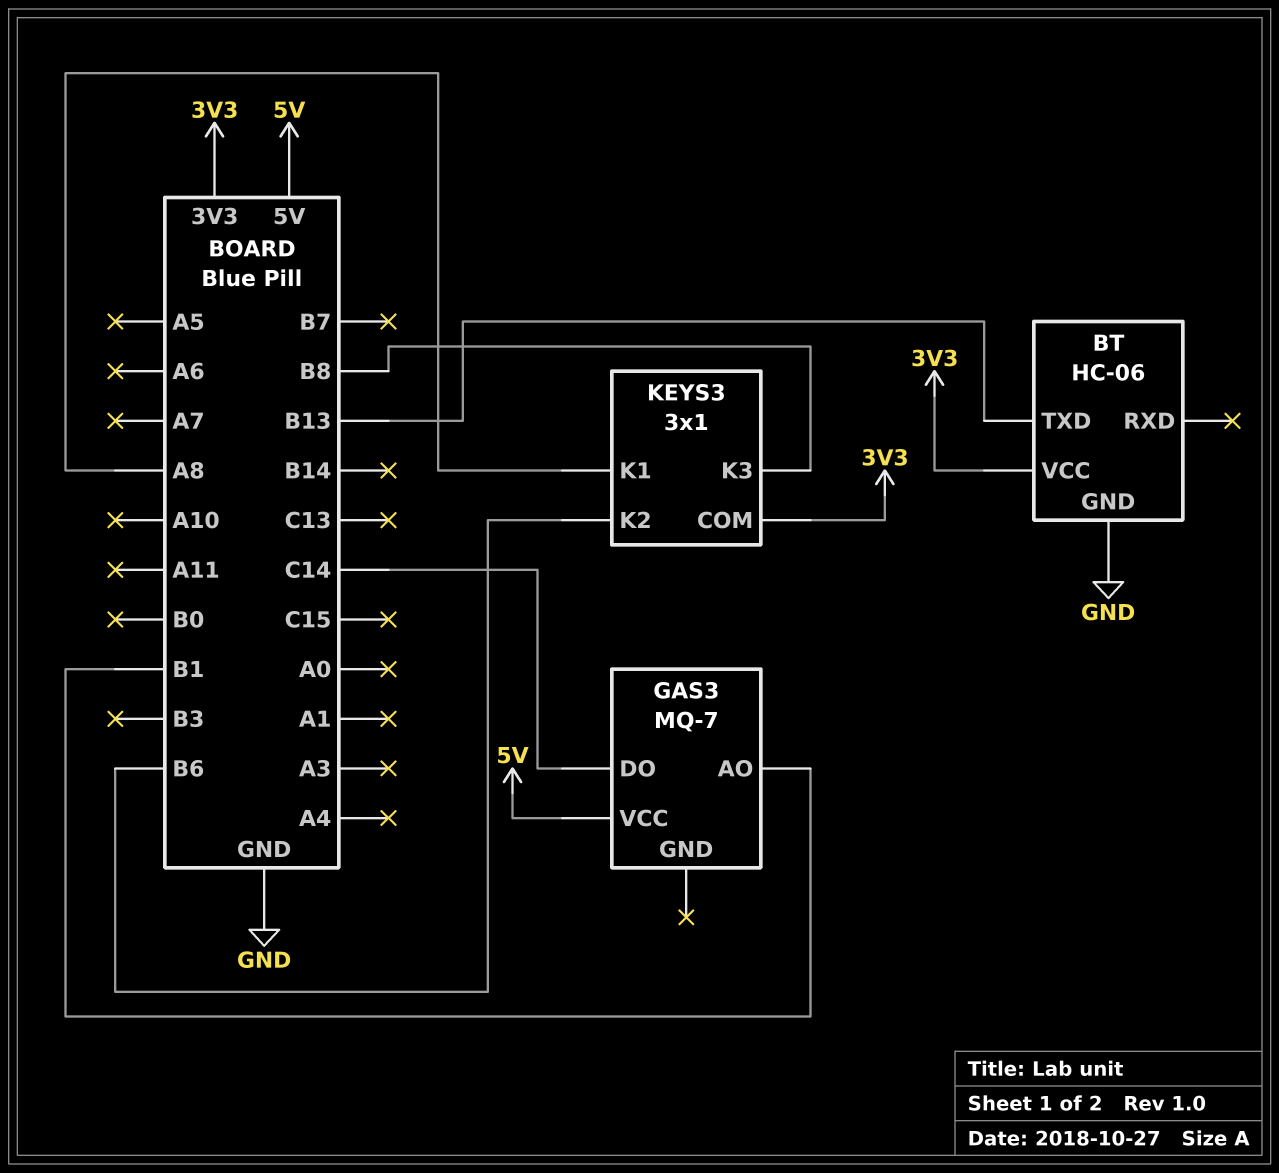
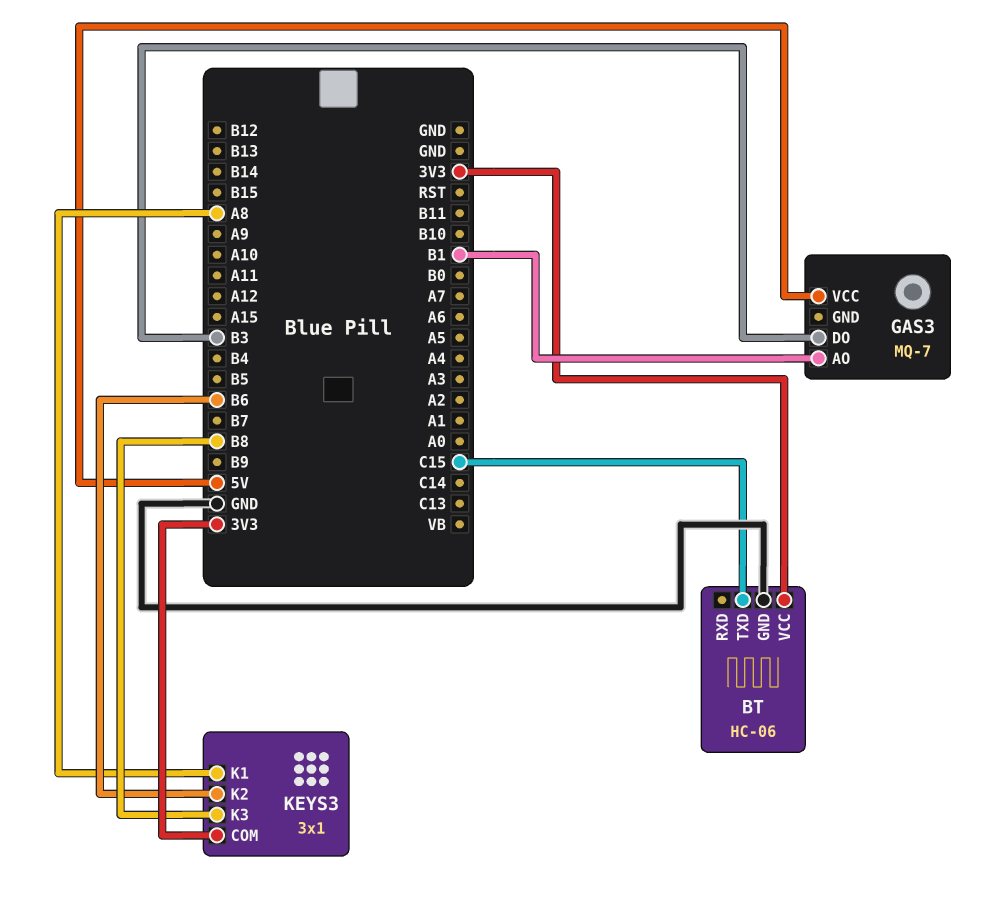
BT pin TXD: B13 -> C15
GAS3 pin DO: C14 -> B3

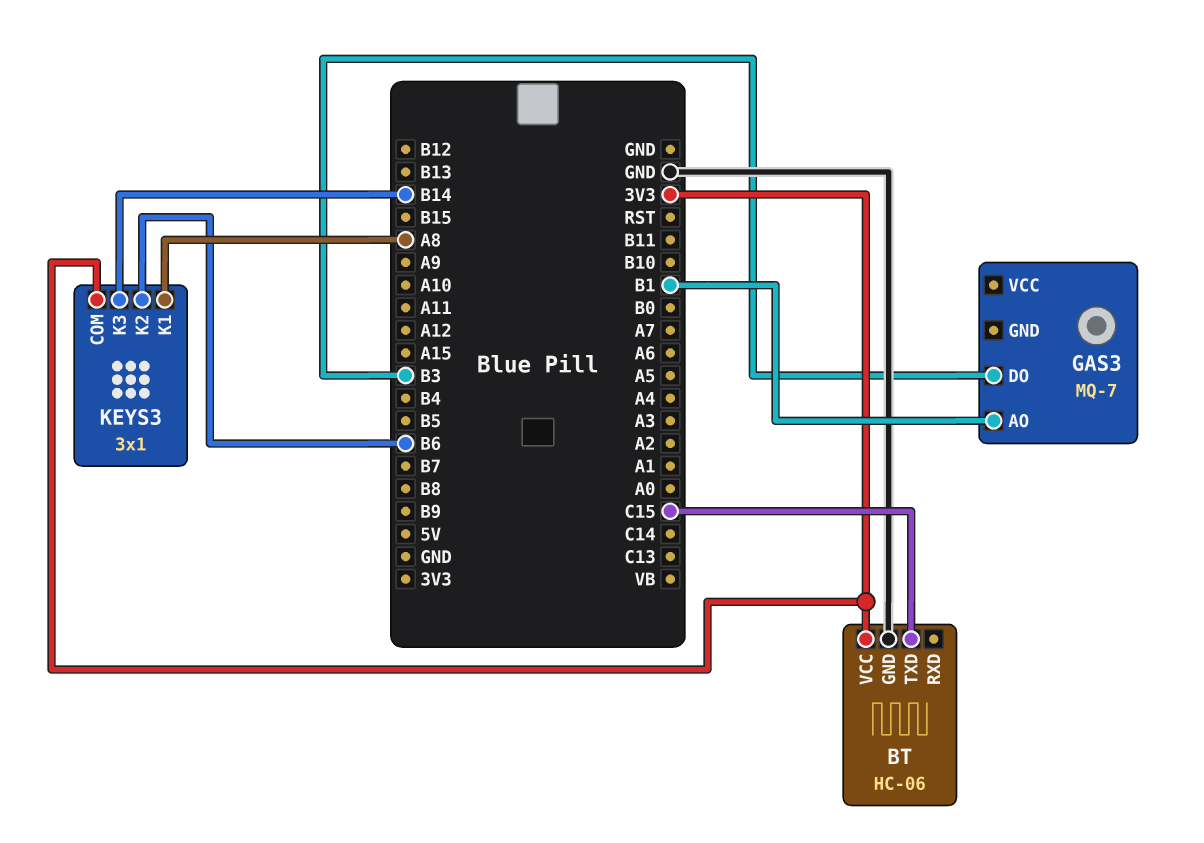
GAS3 pin VCC: 5V -> none
KEYS3 pin K3: B8 -> B14

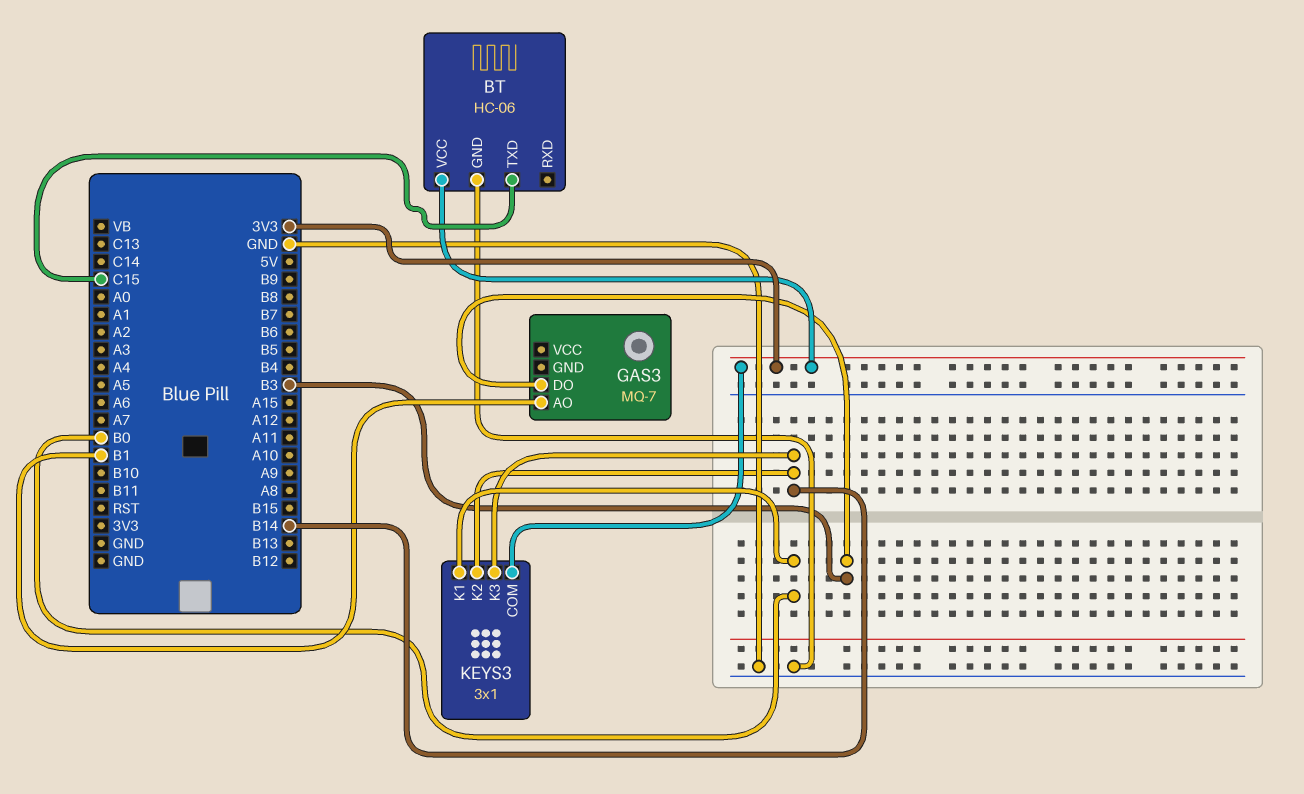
KEYS3 pin K1: A8 -> B0
KEYS3 pin K2: B6 -> B14

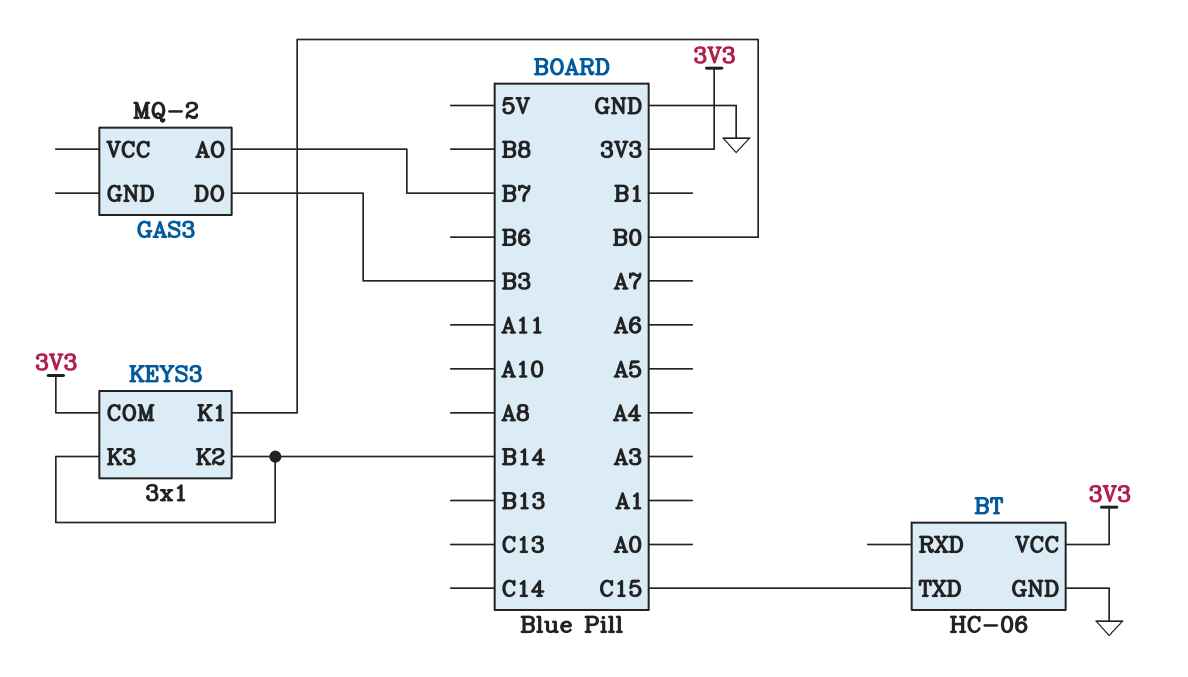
GAS3: MQ-7 -> MQ-2
GAS3 pin AO: B1 -> B7

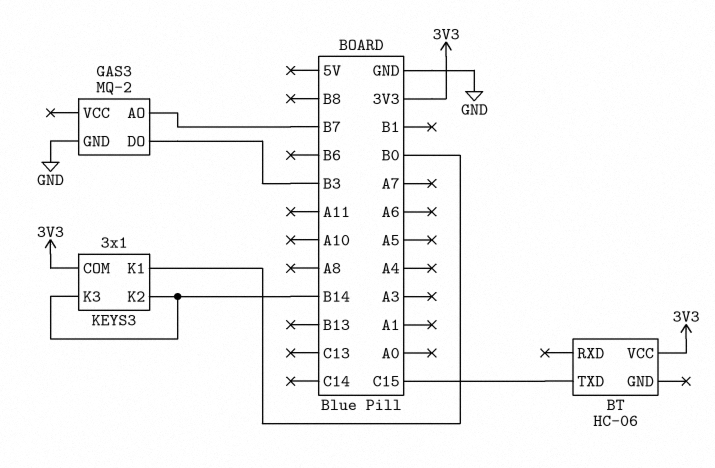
BT pin GND: GND -> none
GAS3 pin GND: none -> GND

